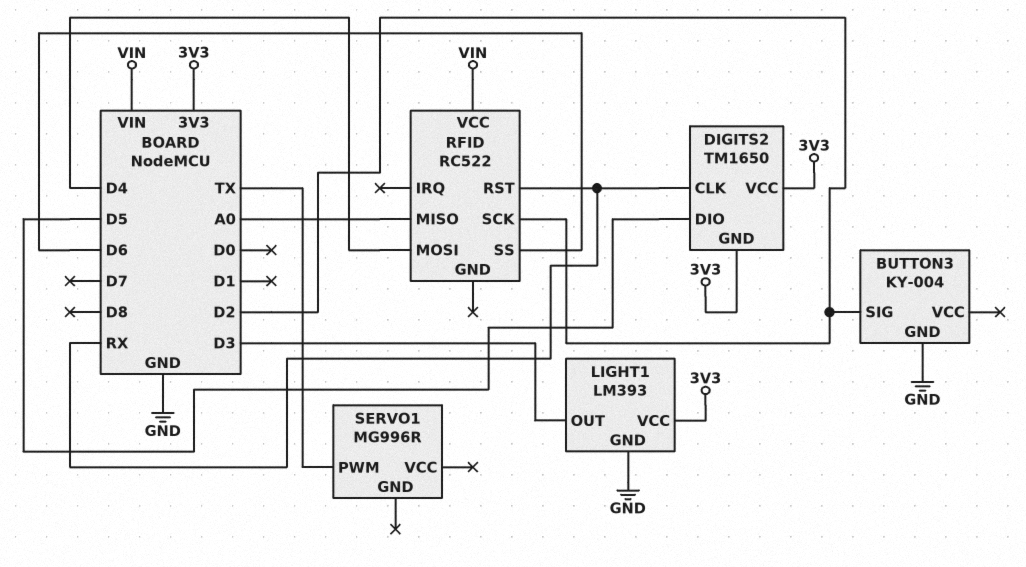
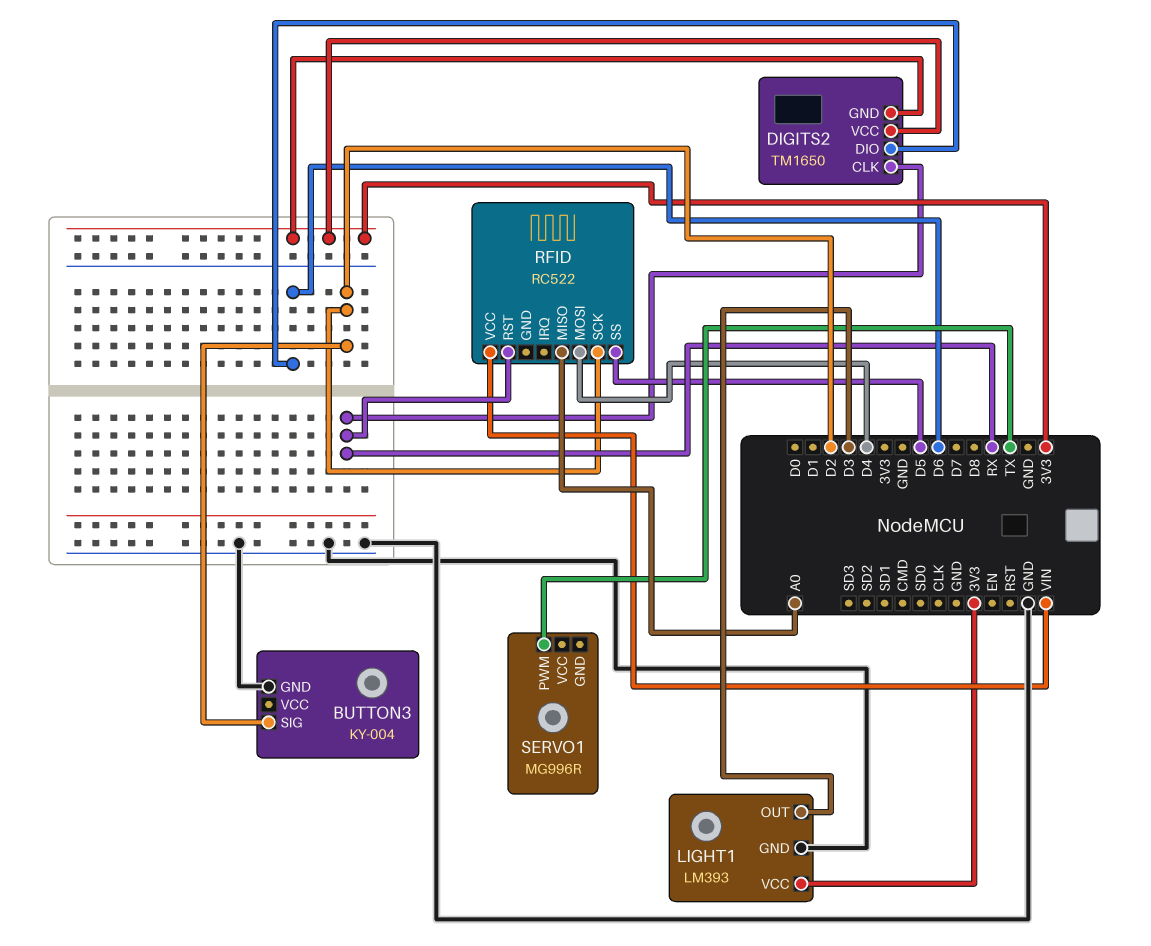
DIGITS2 pin DIO: D5 -> D6
RFID pin SS: D6 -> D5

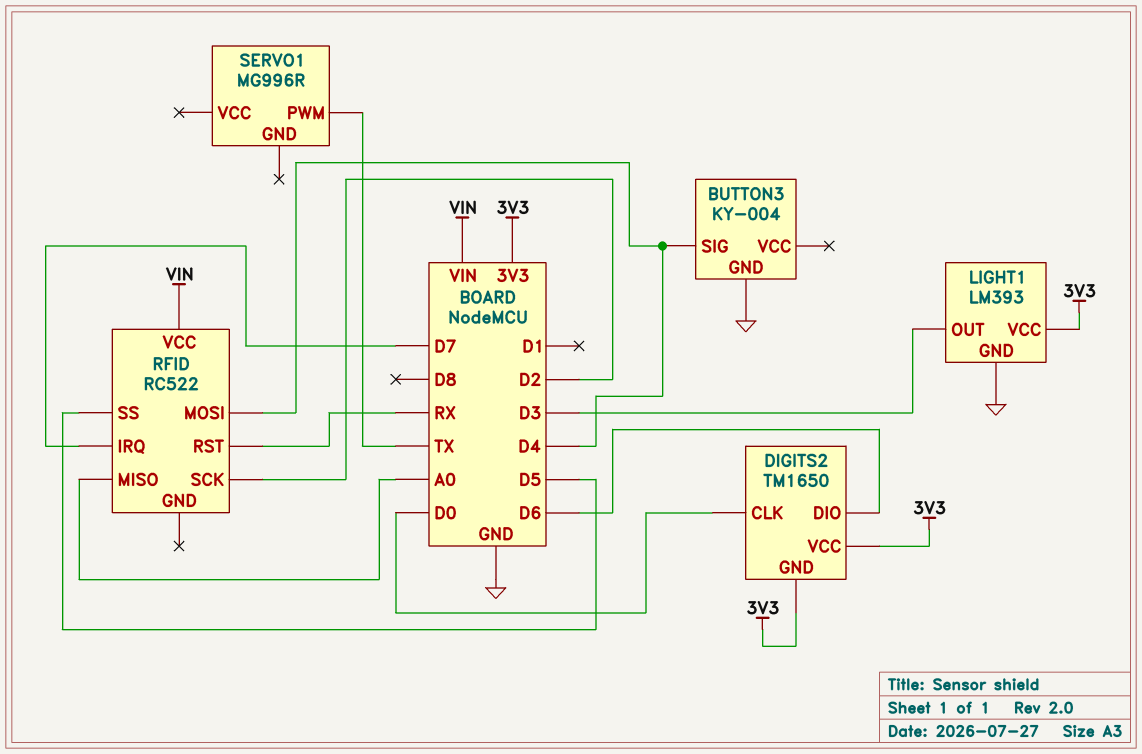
BUTTON3 pin SIG: D2 -> D4
DIGITS2 pin CLK: RX -> D0
RFID pin IRQ: none -> D7

